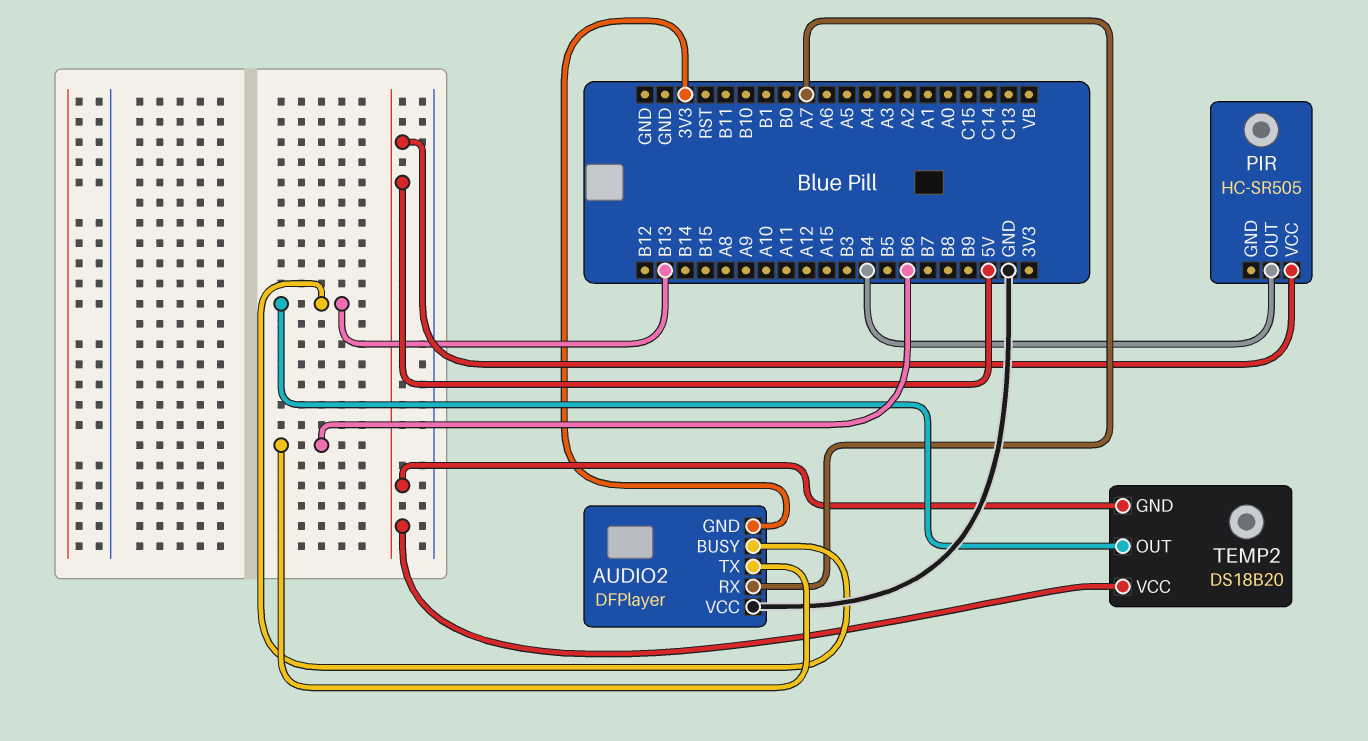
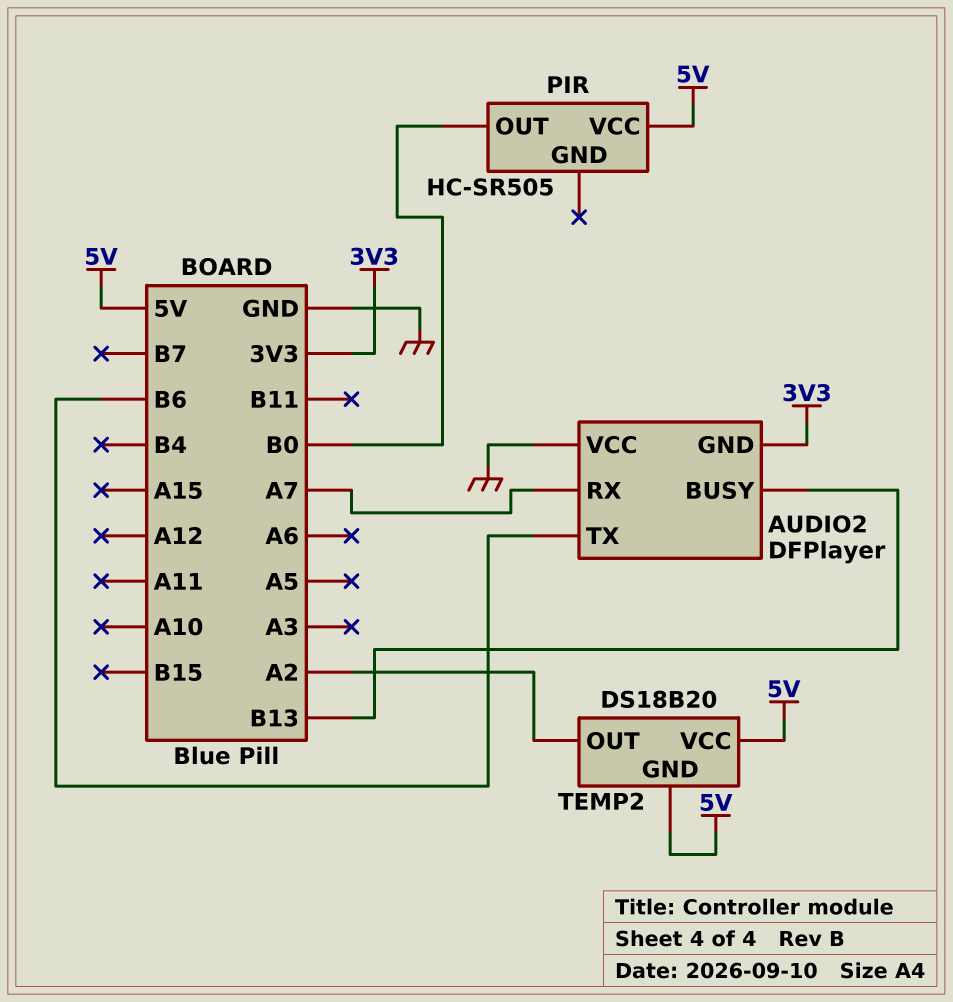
PIR pin OUT: B4 -> B0
TEMP2 pin OUT: B13 -> A2

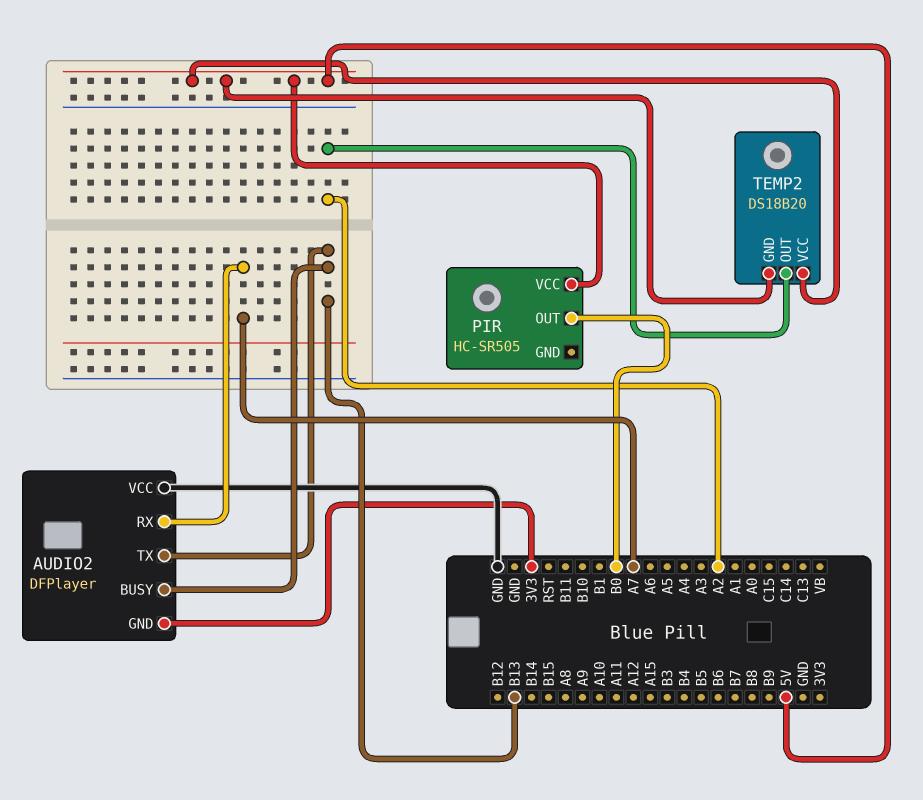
AUDIO2 pin TX: B6 -> B13

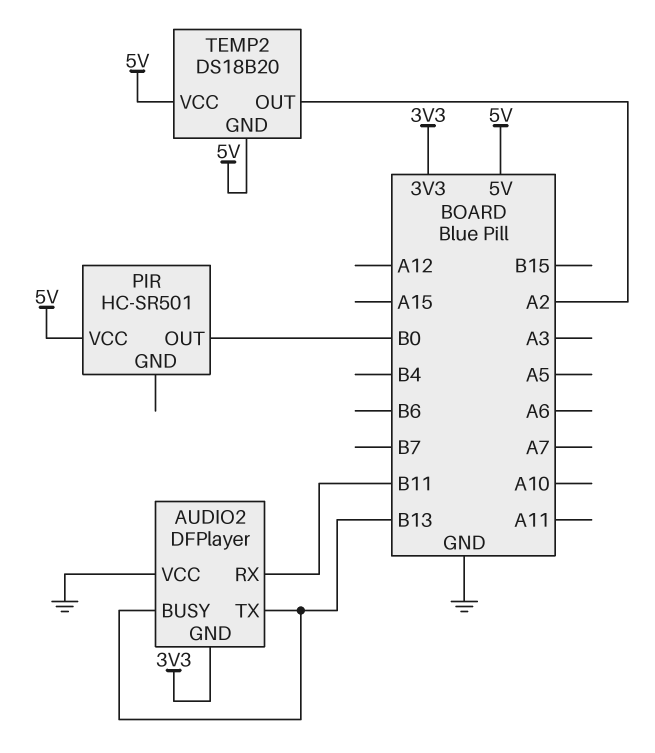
AUDIO2 pin RX: A7 -> B11
PIR: HC-SR505 -> HC-SR501

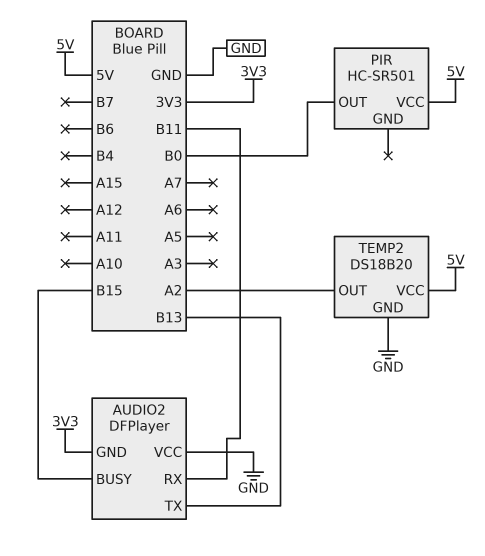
AUDIO2 pin BUSY: B13 -> B15
TEMP2 pin GND: 5V -> GND

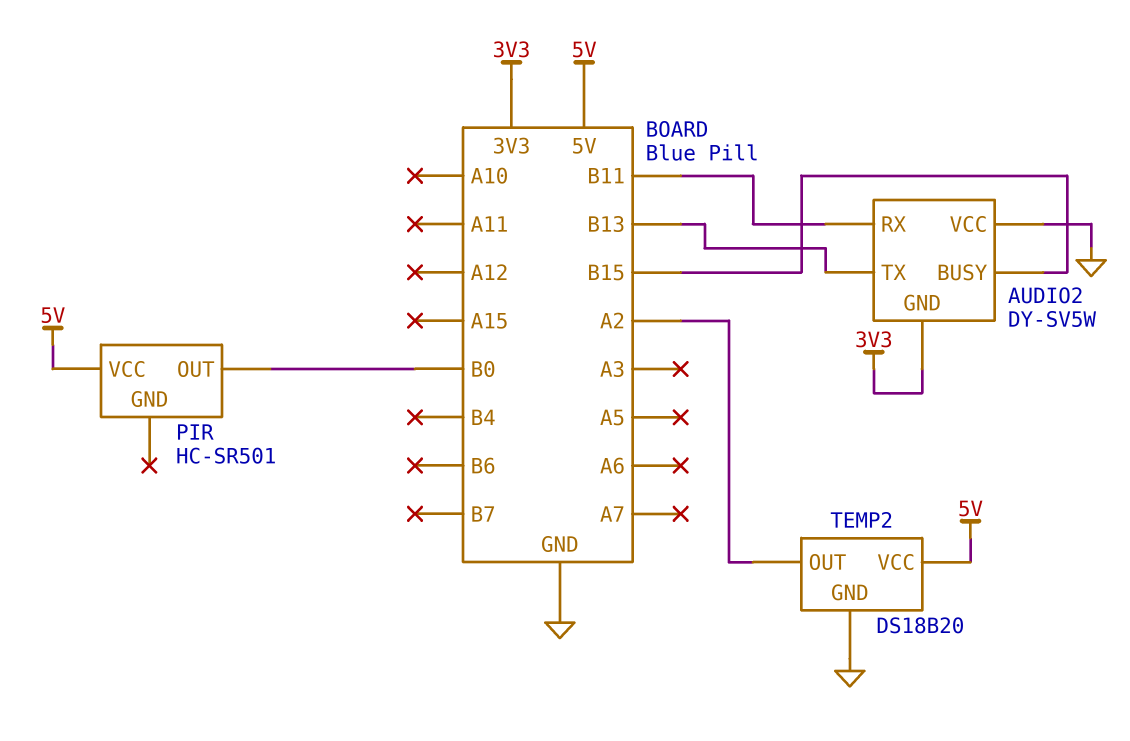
AUDIO2: DFPlayer -> DY-SV5W

